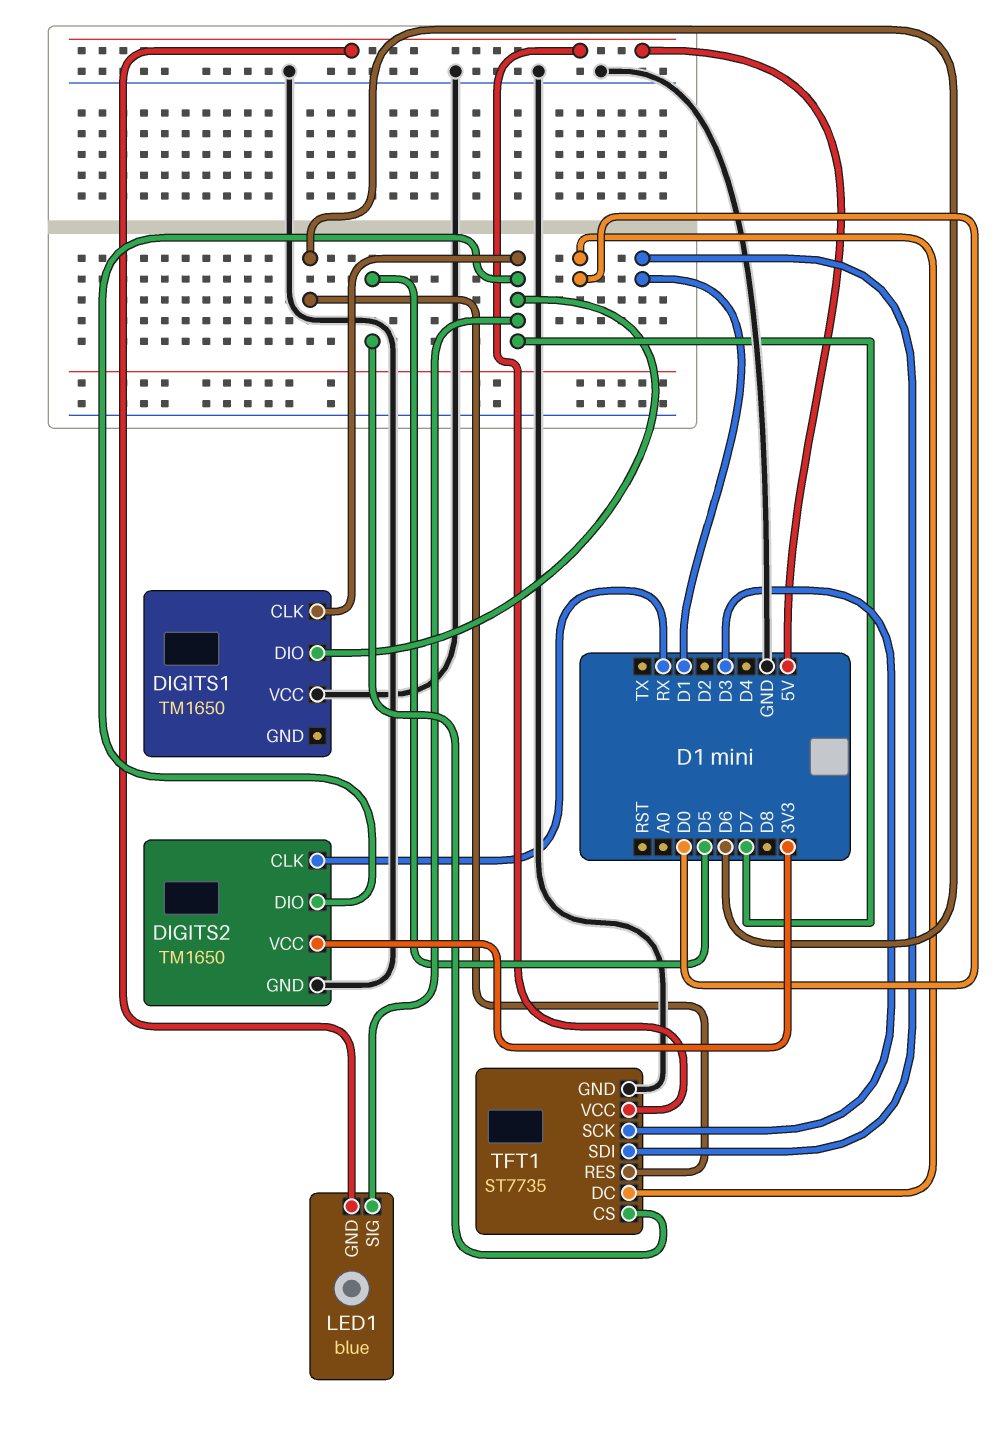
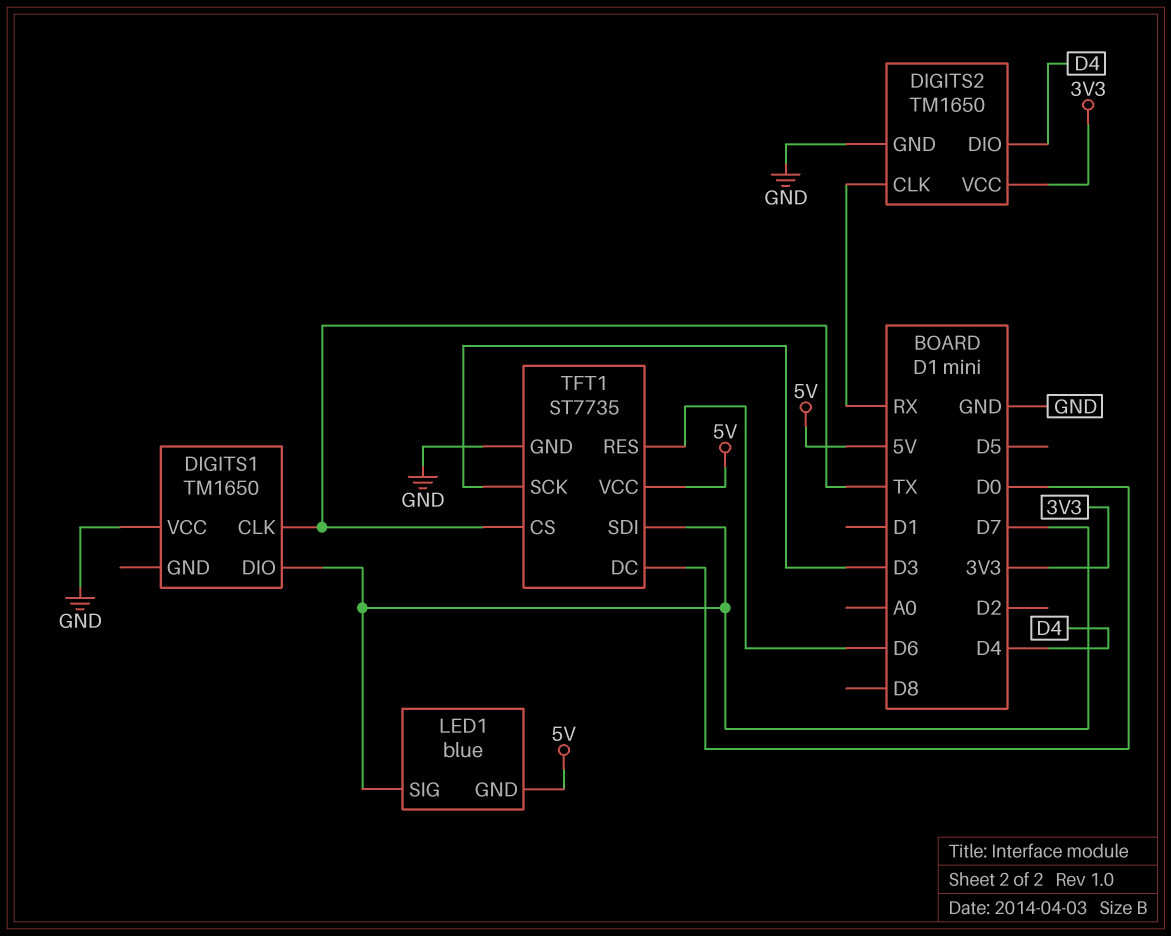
DIGITS1 pin CLK: D7 -> TX
DIGITS2 pin DIO: D7 -> D4
TFT1 pin CS: D5 -> TX
TFT1 pin SDI: D1 -> D7

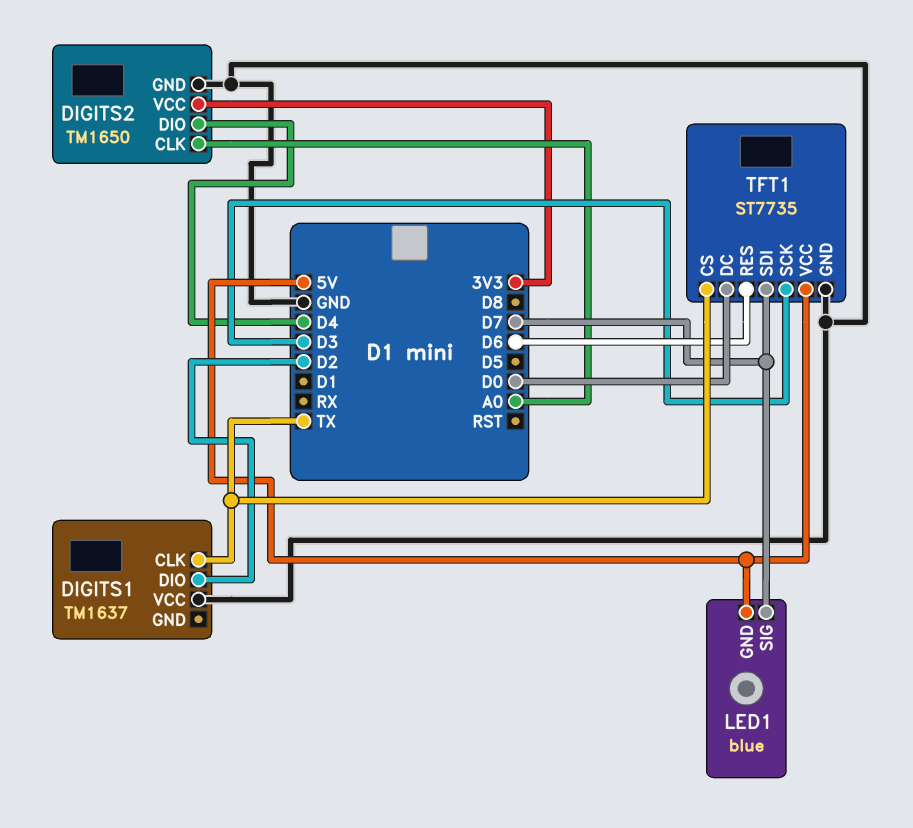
DIGITS1: TM1650 -> TM1637
DIGITS1 pin DIO: D7 -> D2
DIGITS2 pin CLK: RX -> A0

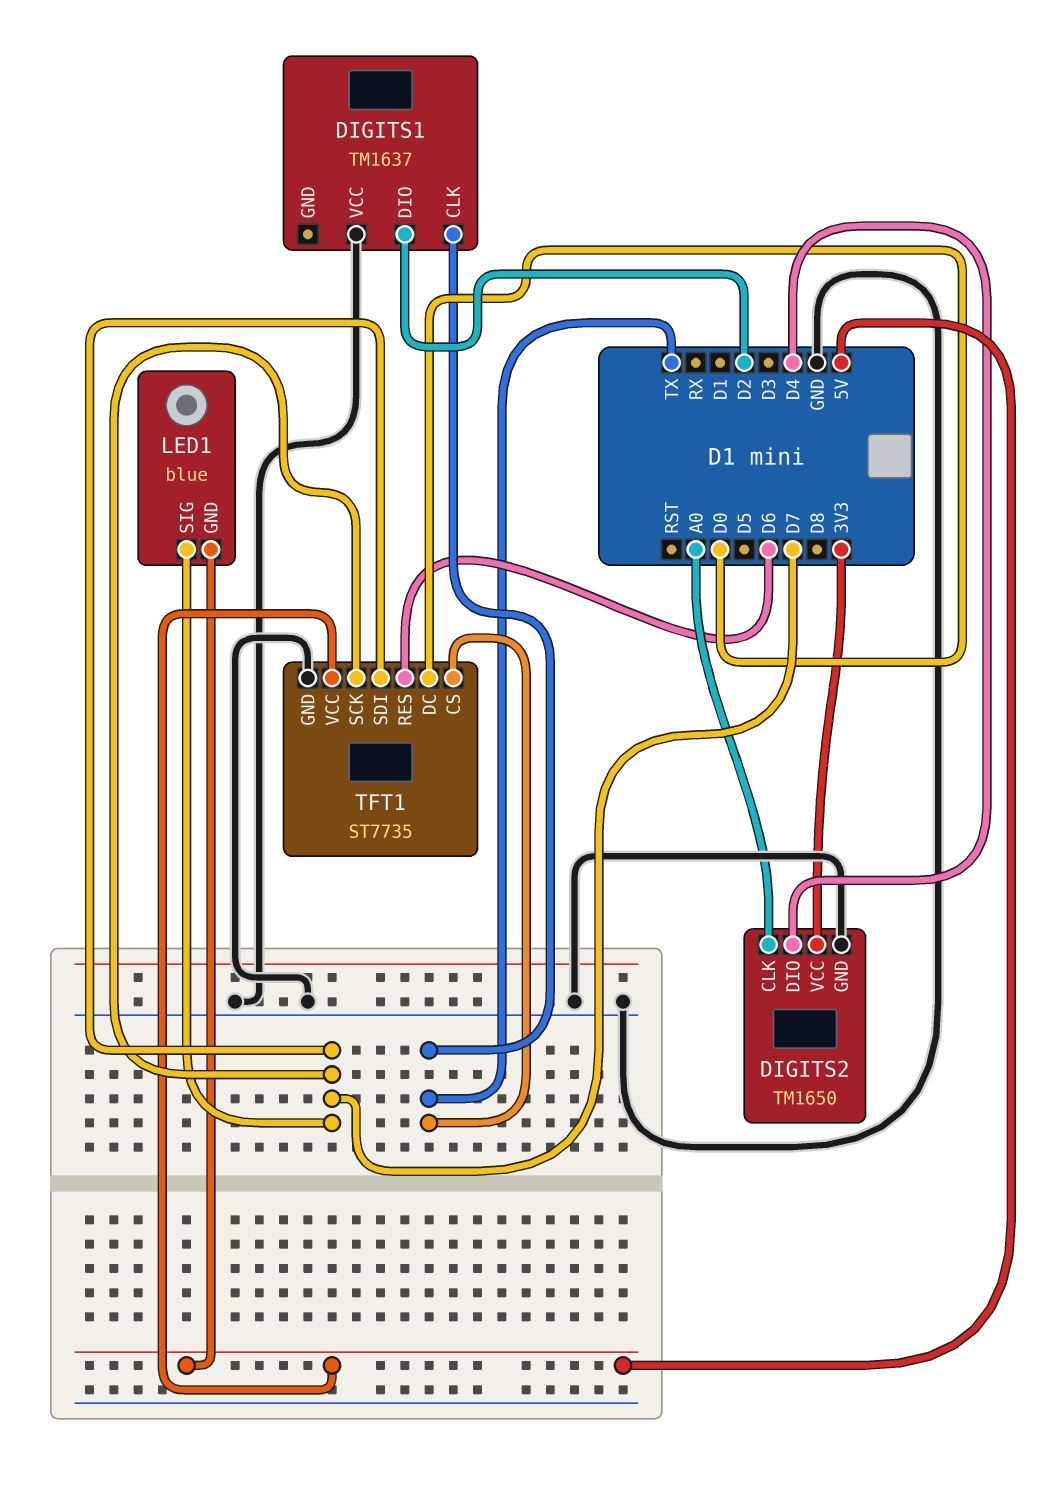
TFT1 pin SCK: D3 -> D7

